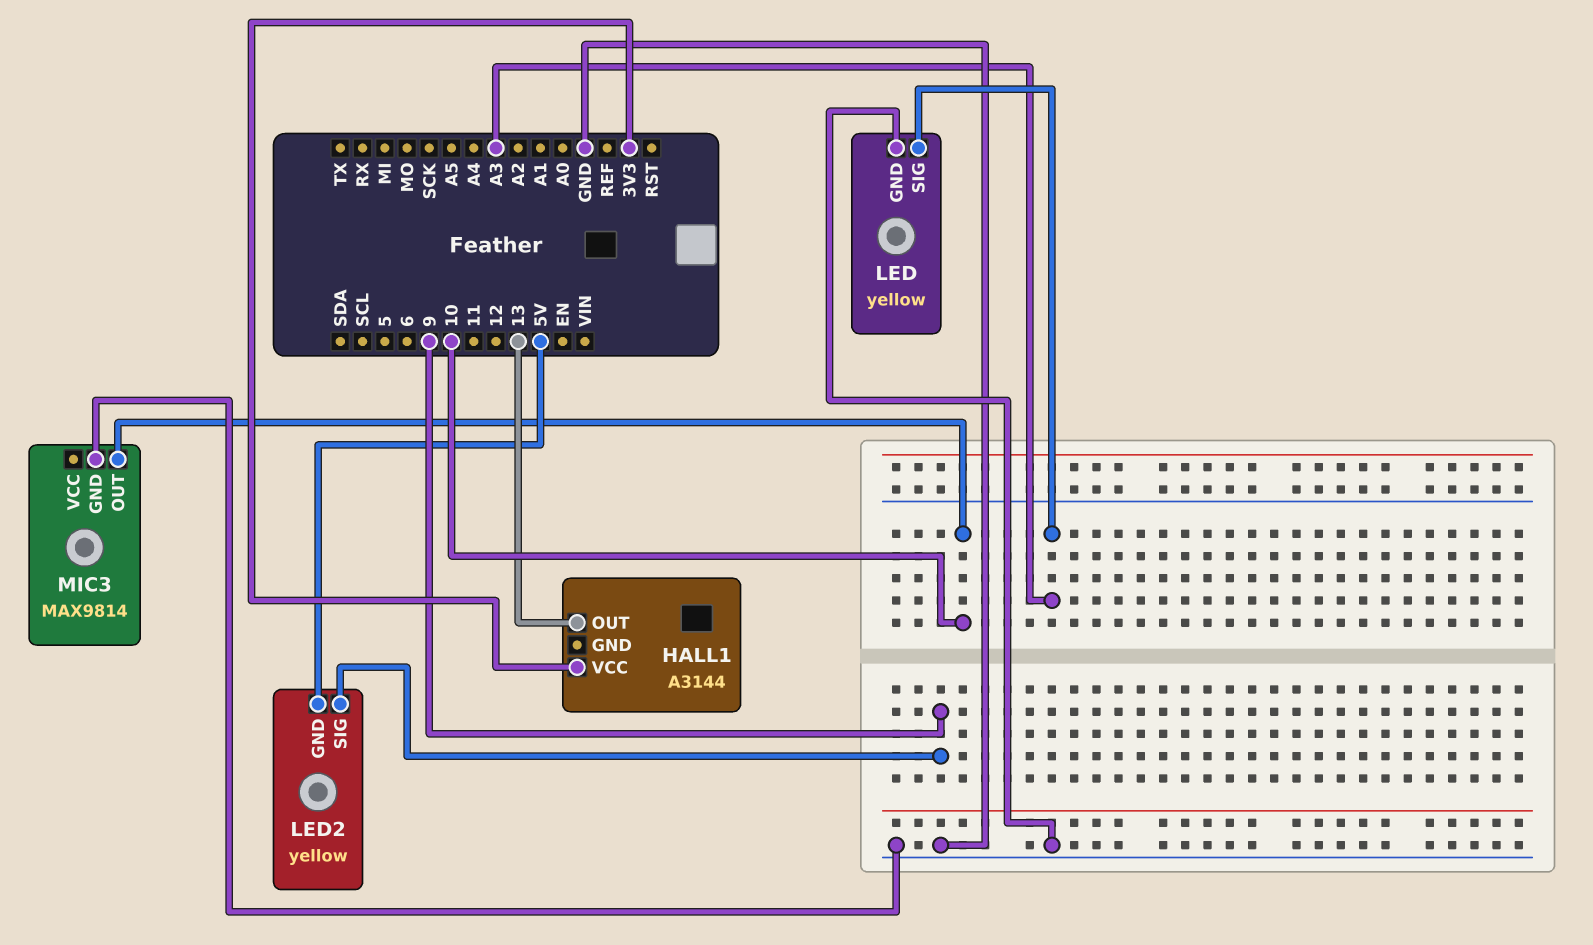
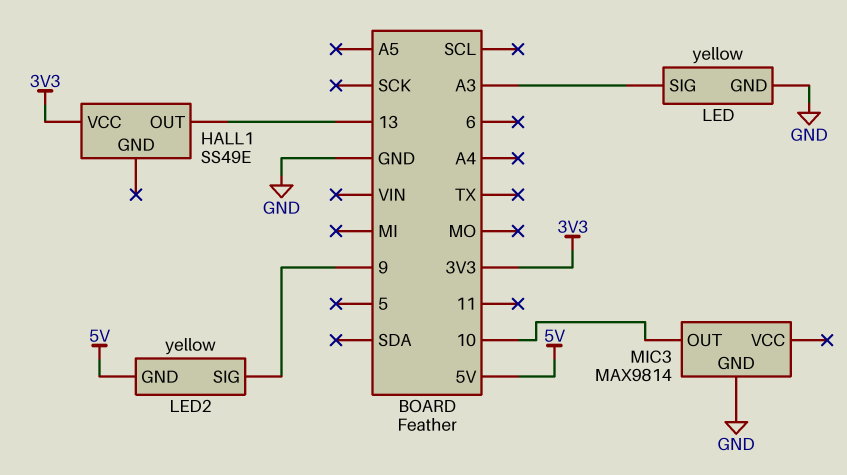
HALL1: A3144 -> SS49E

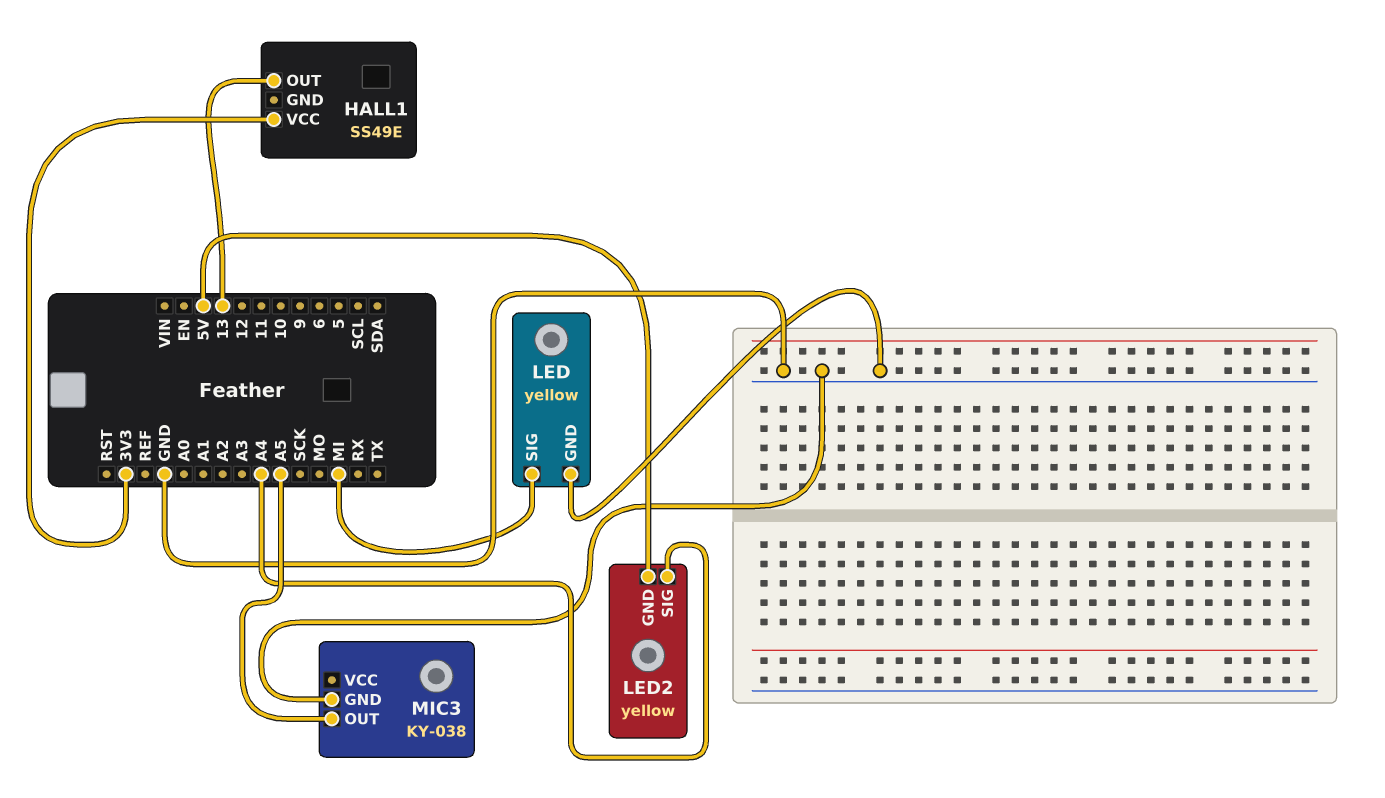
LED pin SIG: A3 -> MI
LED2 pin SIG: 9 -> A4
MIC3: MAX9814 -> KY-038
MIC3 pin OUT: 10 -> A5

